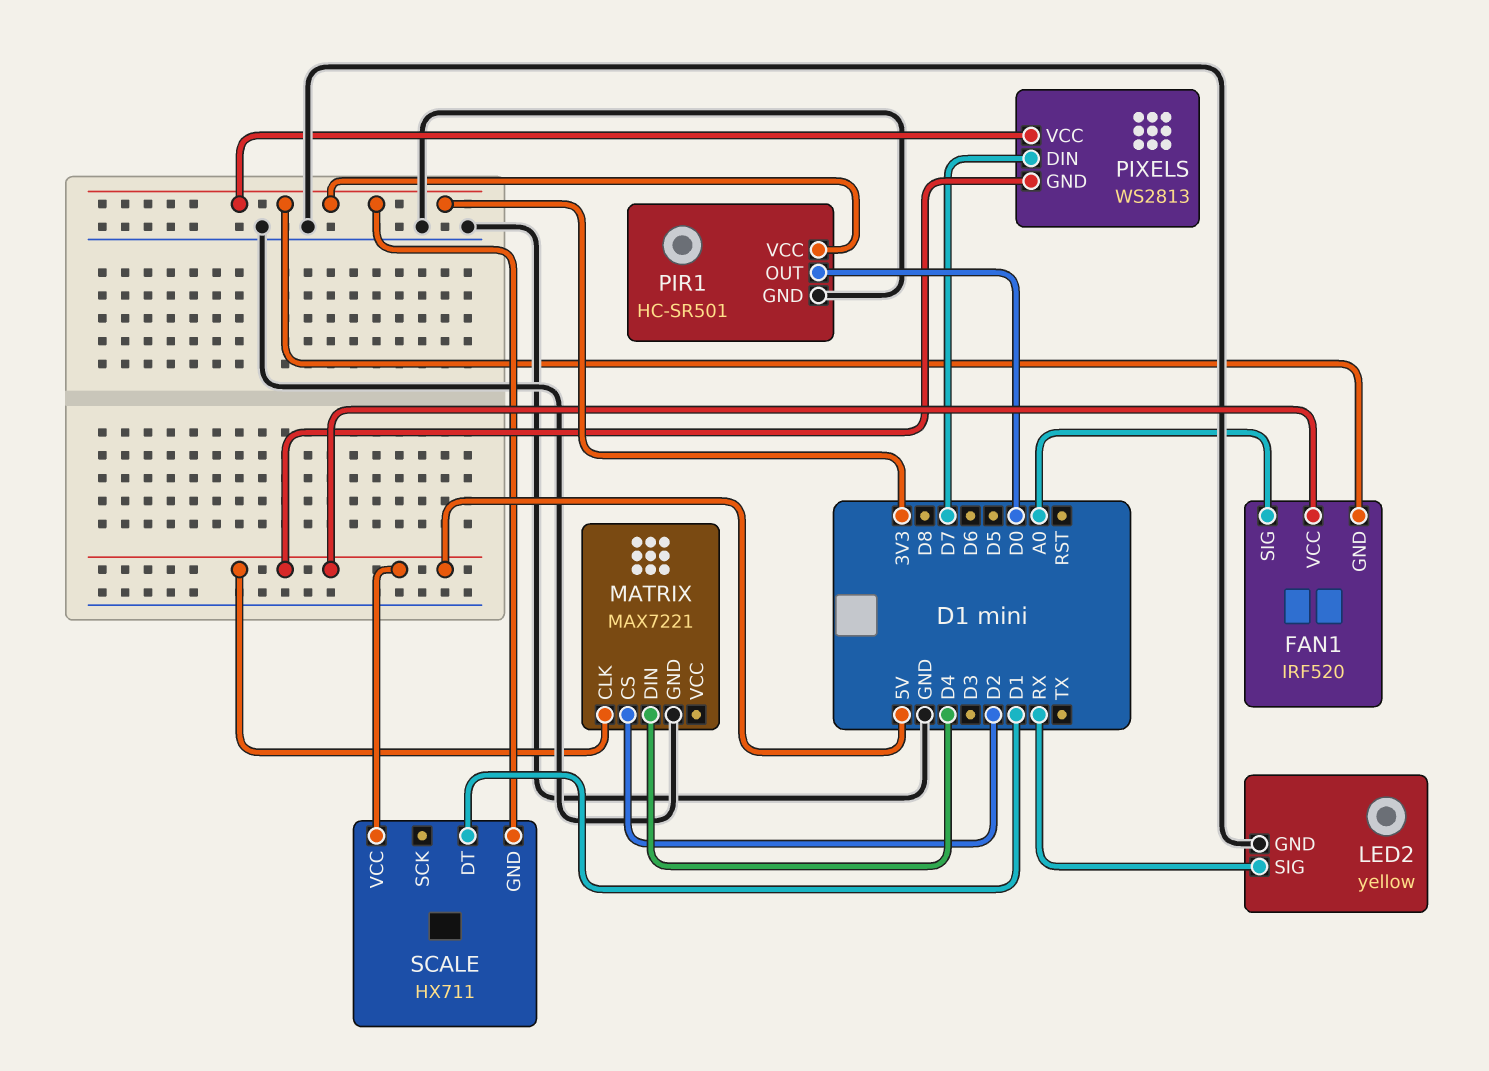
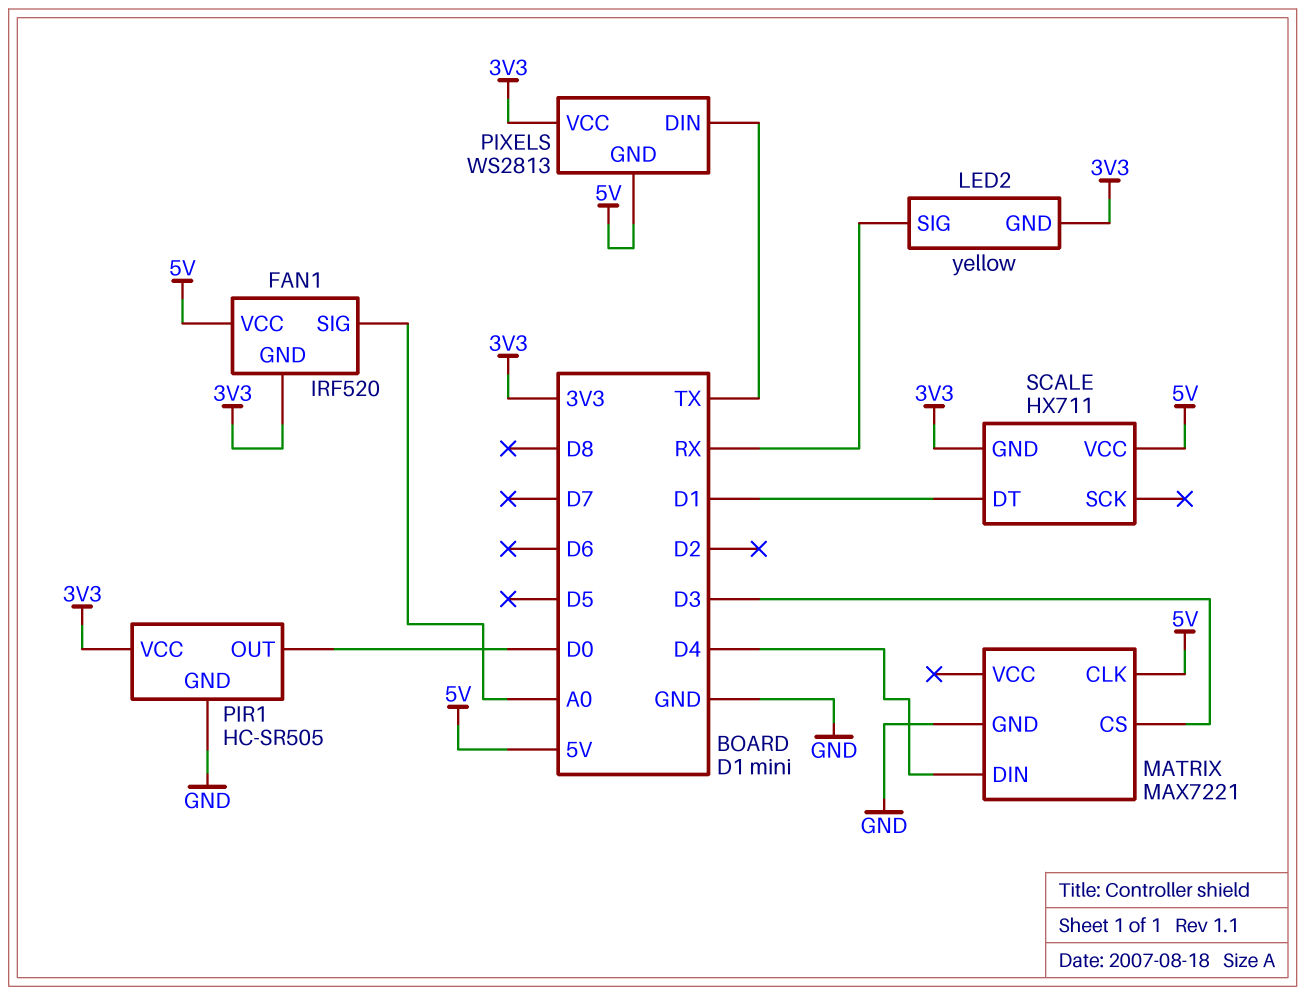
LED2 pin GND: GND -> 3V3
MATRIX pin CS: D2 -> D3
PIR1: HC-SR501 -> HC-SR505
PIXELS pin DIN: D7 -> TX

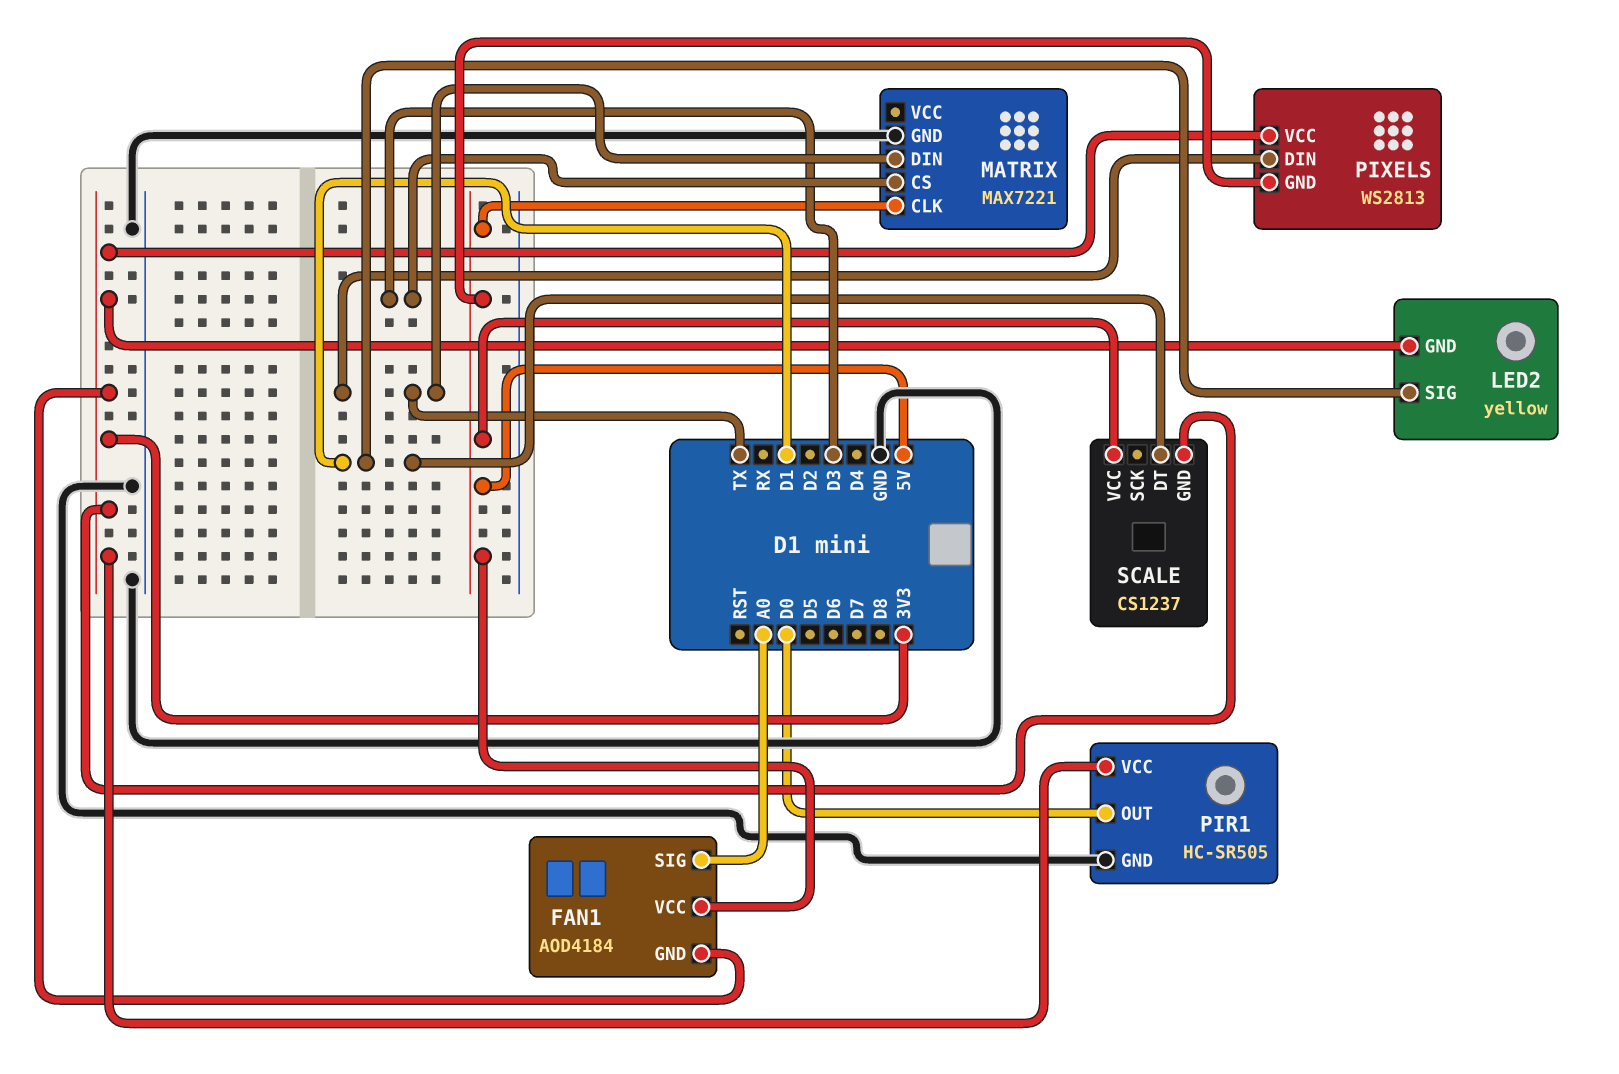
FAN1: IRF520 -> AOD4184
LED2 pin SIG: RX -> D1
MATRIX pin DIN: D4 -> TX
SCALE: HX711 -> CS1237

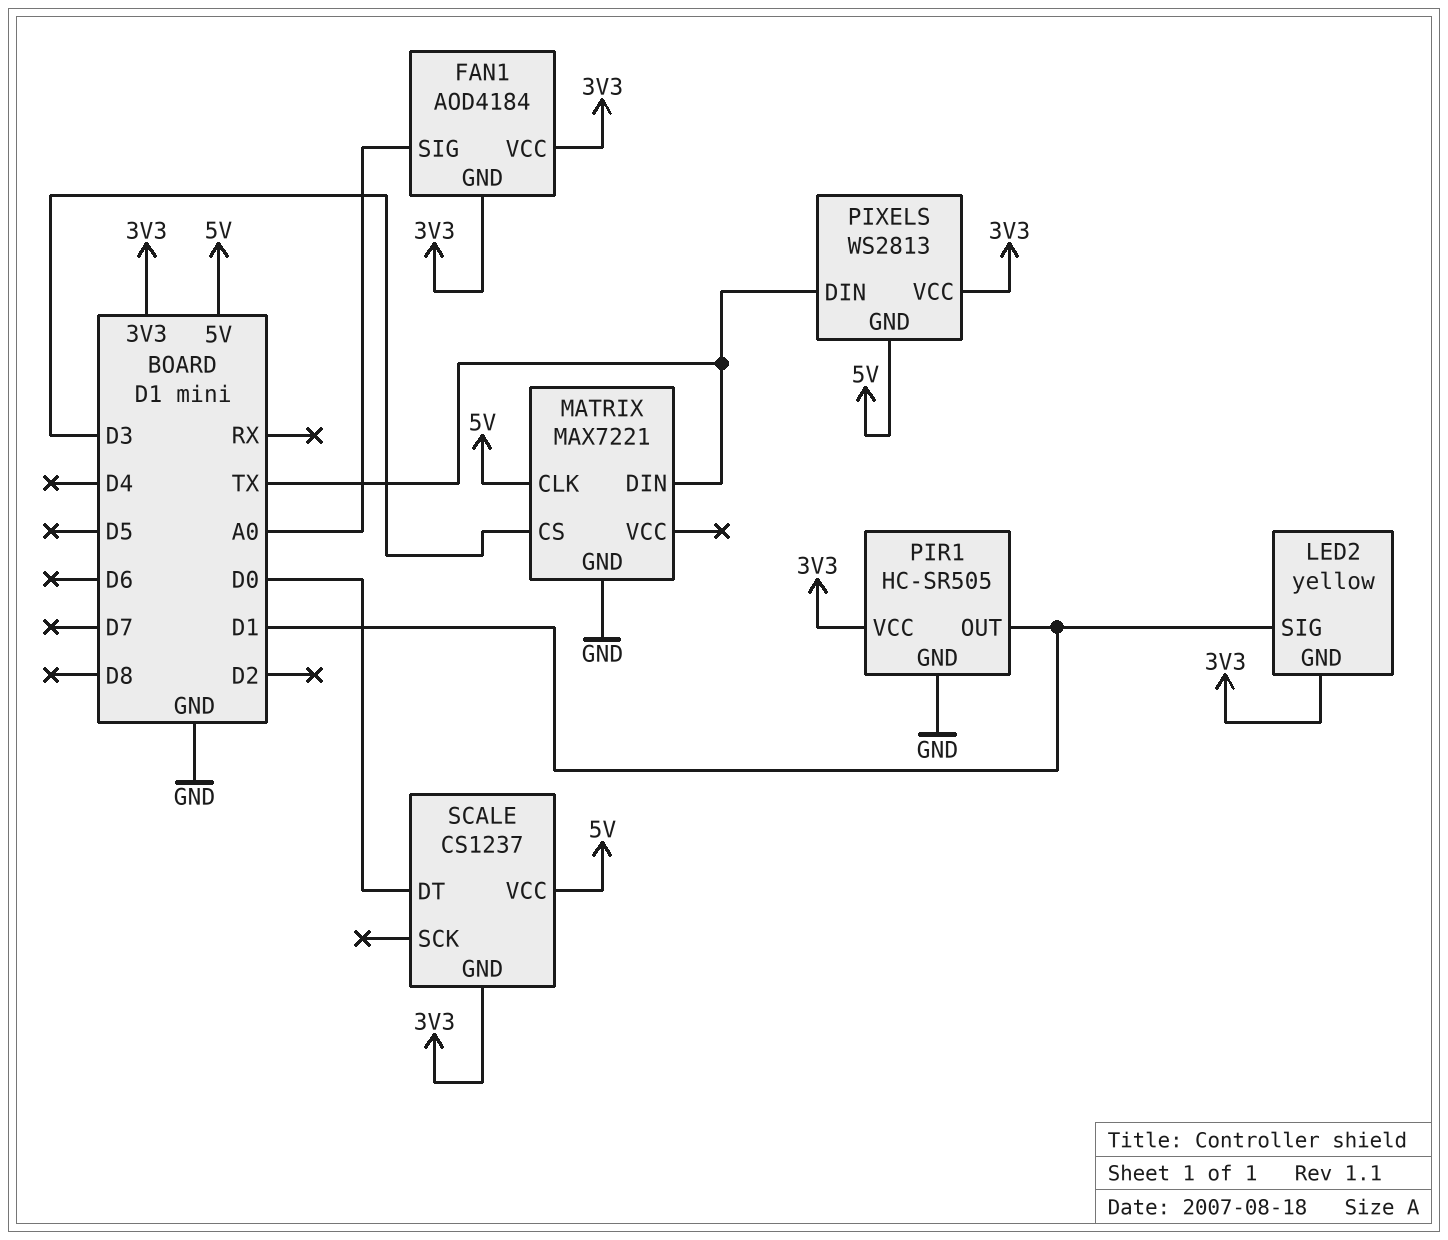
FAN1 pin VCC: 5V -> 3V3
PIR1 pin OUT: D0 -> D1
SCALE pin DT: D1 -> D0

